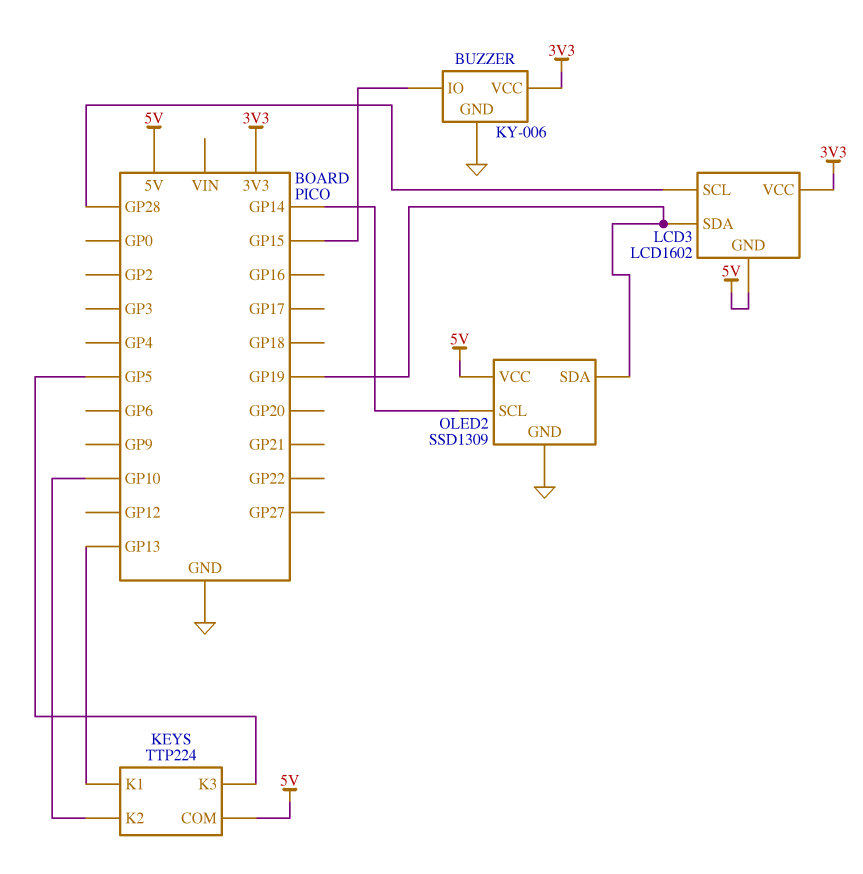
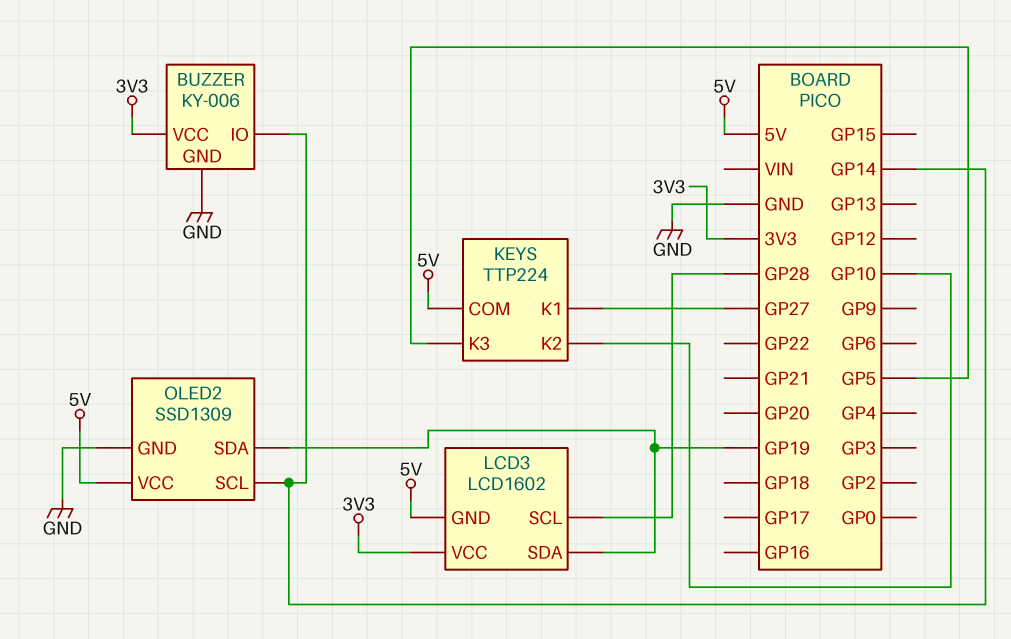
BUZZER pin IO: GP15 -> GP14
KEYS pin K1: GP13 -> GP27

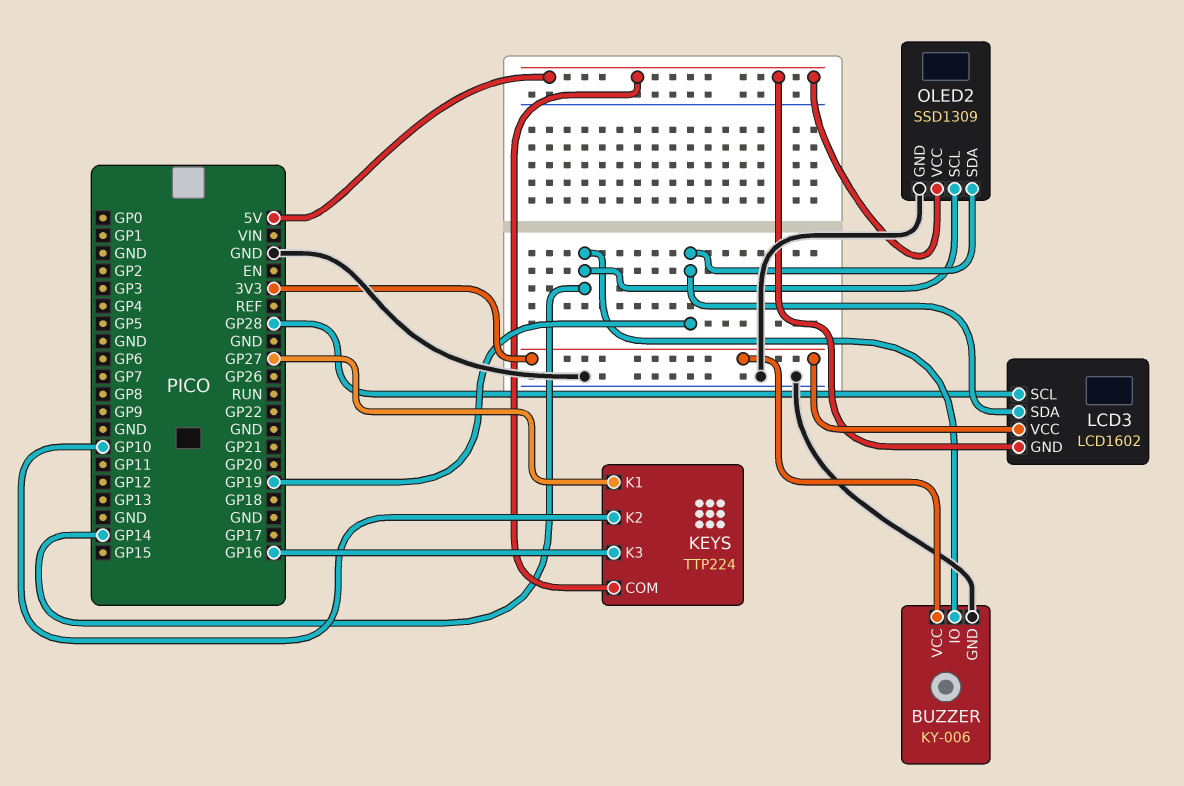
KEYS pin K3: GP5 -> GP16

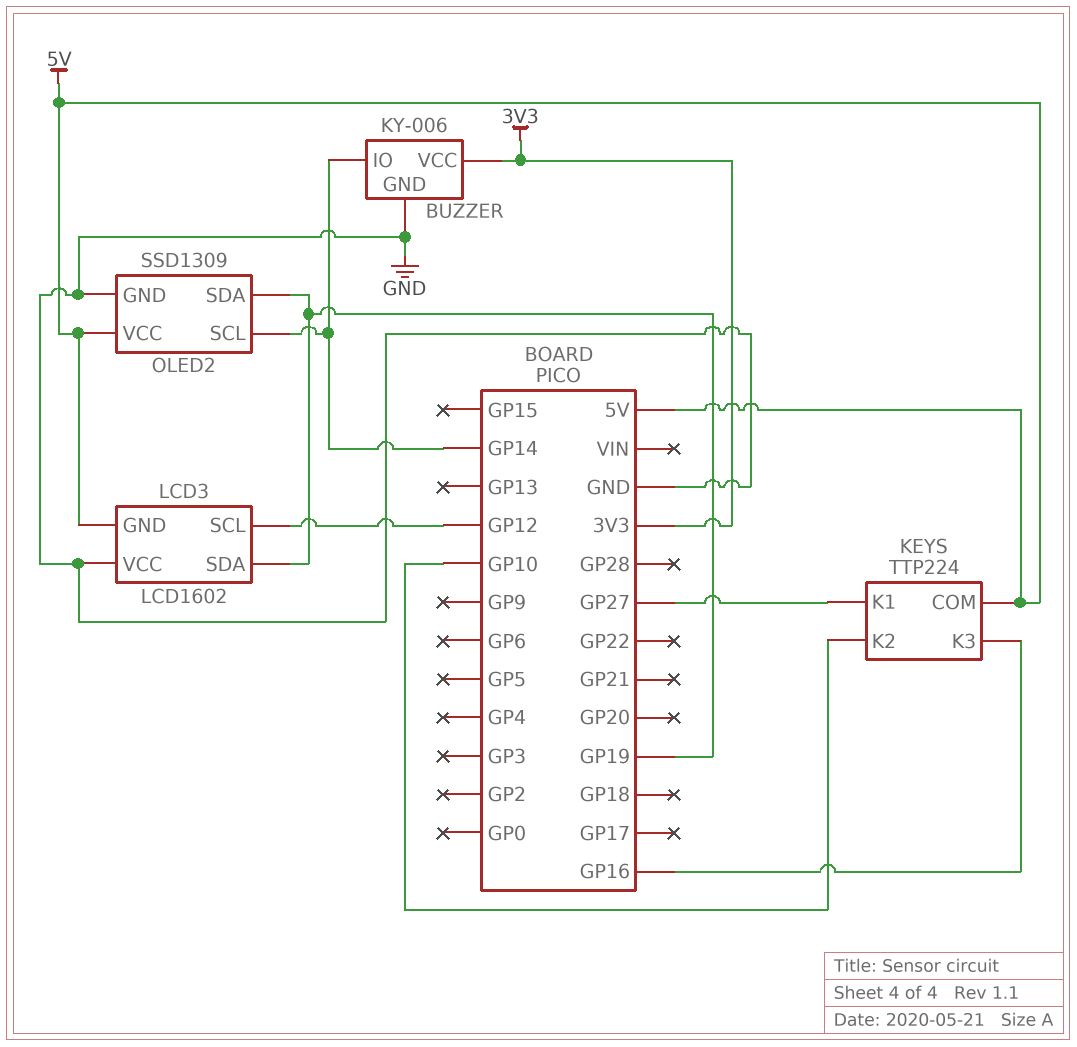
LCD3 pin SCL: GP28 -> GP12
LCD3 pin VCC: 3V3 -> GND

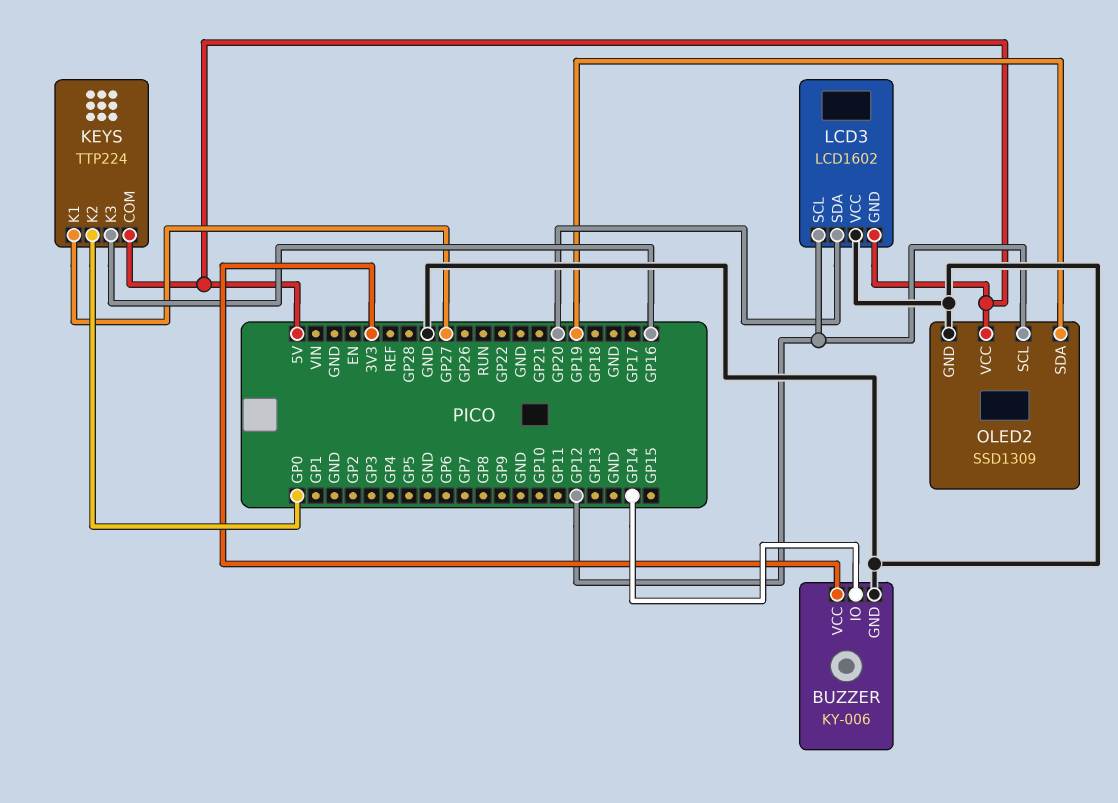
KEYS pin K2: GP10 -> GP0
LCD3 pin SDA: GP19 -> GP20
OLED2 pin SCL: GP14 -> GP12

